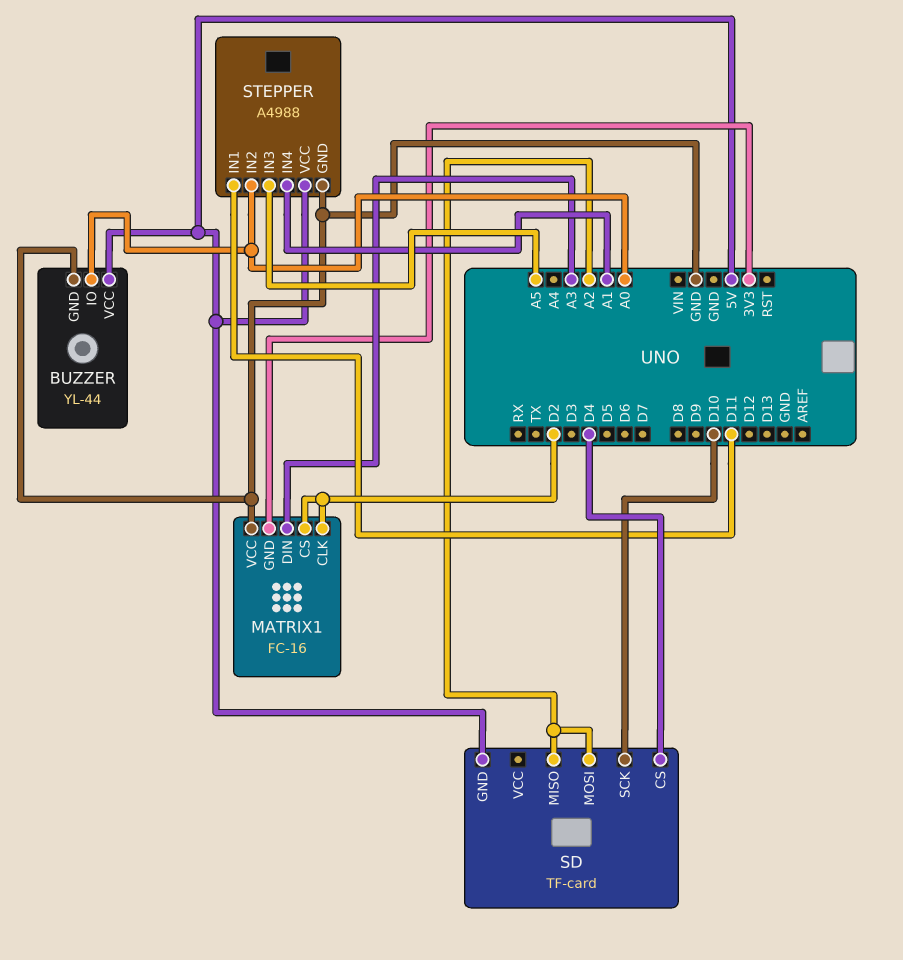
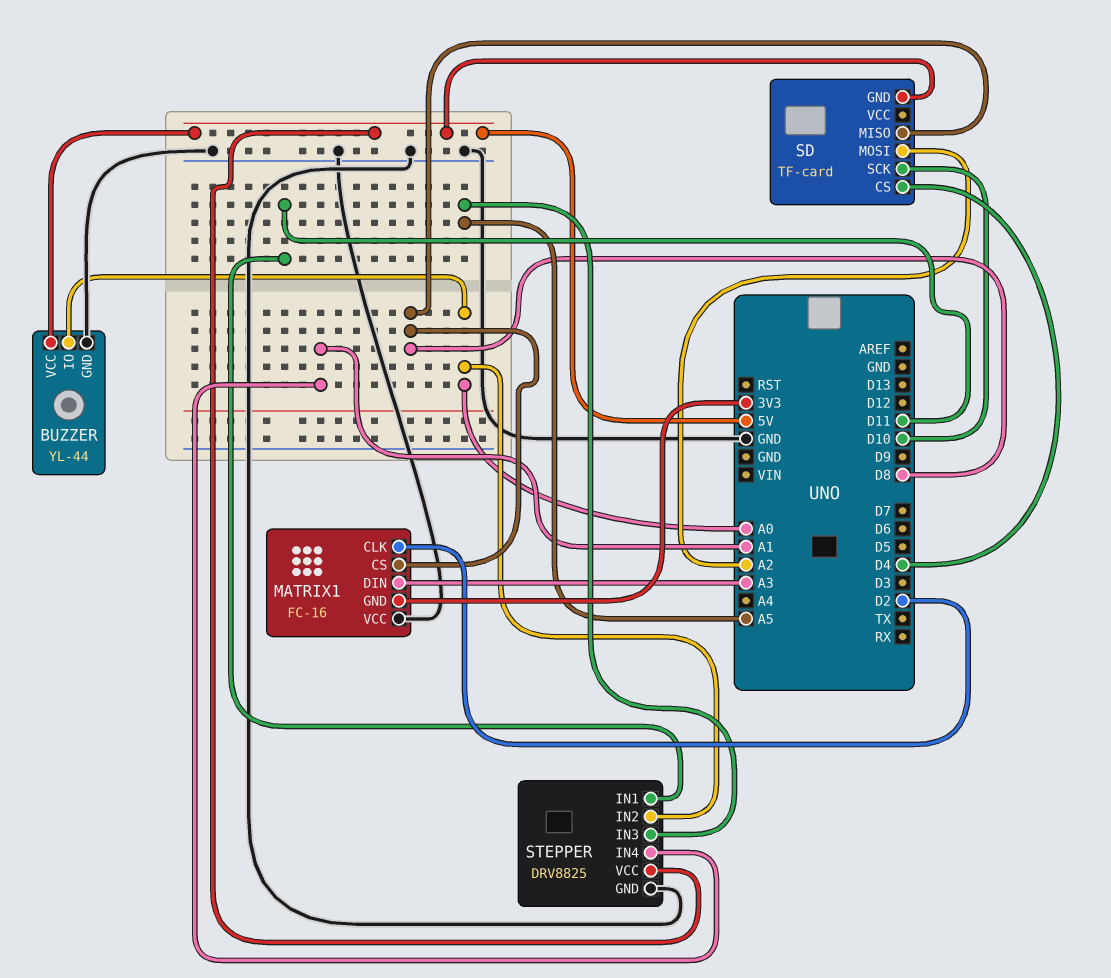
MATRIX1 pin CS: D2 -> D8
SD pin MISO: A2 -> D8
STEPPER: A4988 -> DRV8825

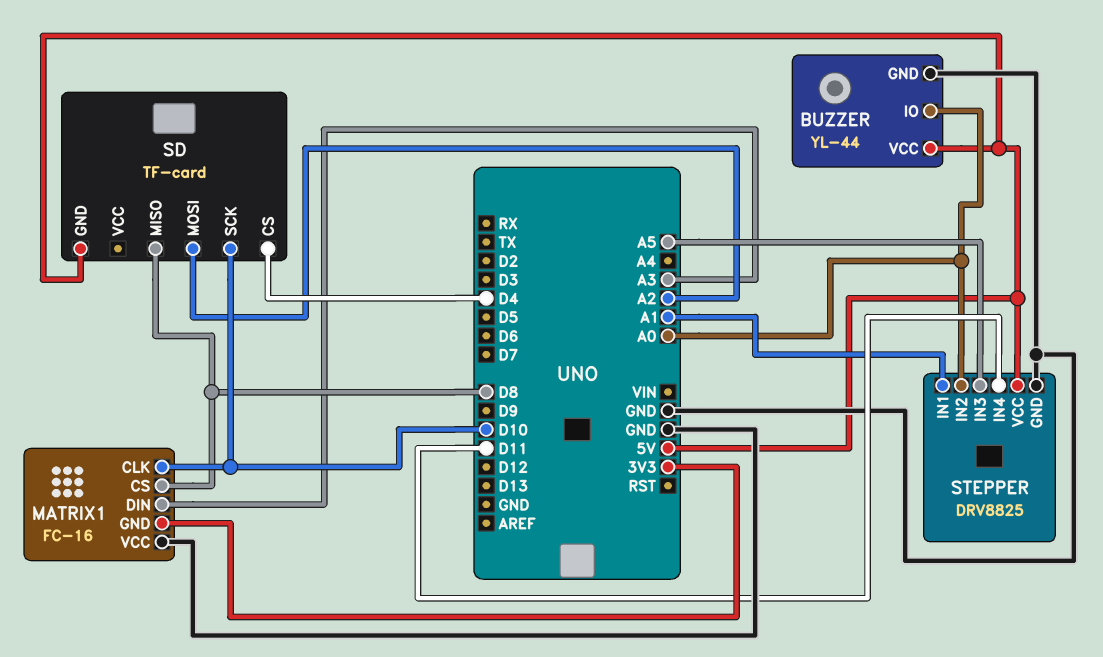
MATRIX1 pin CLK: D2 -> D10
STEPPER pin IN1: D11 -> A1
STEPPER pin IN4: A1 -> D11

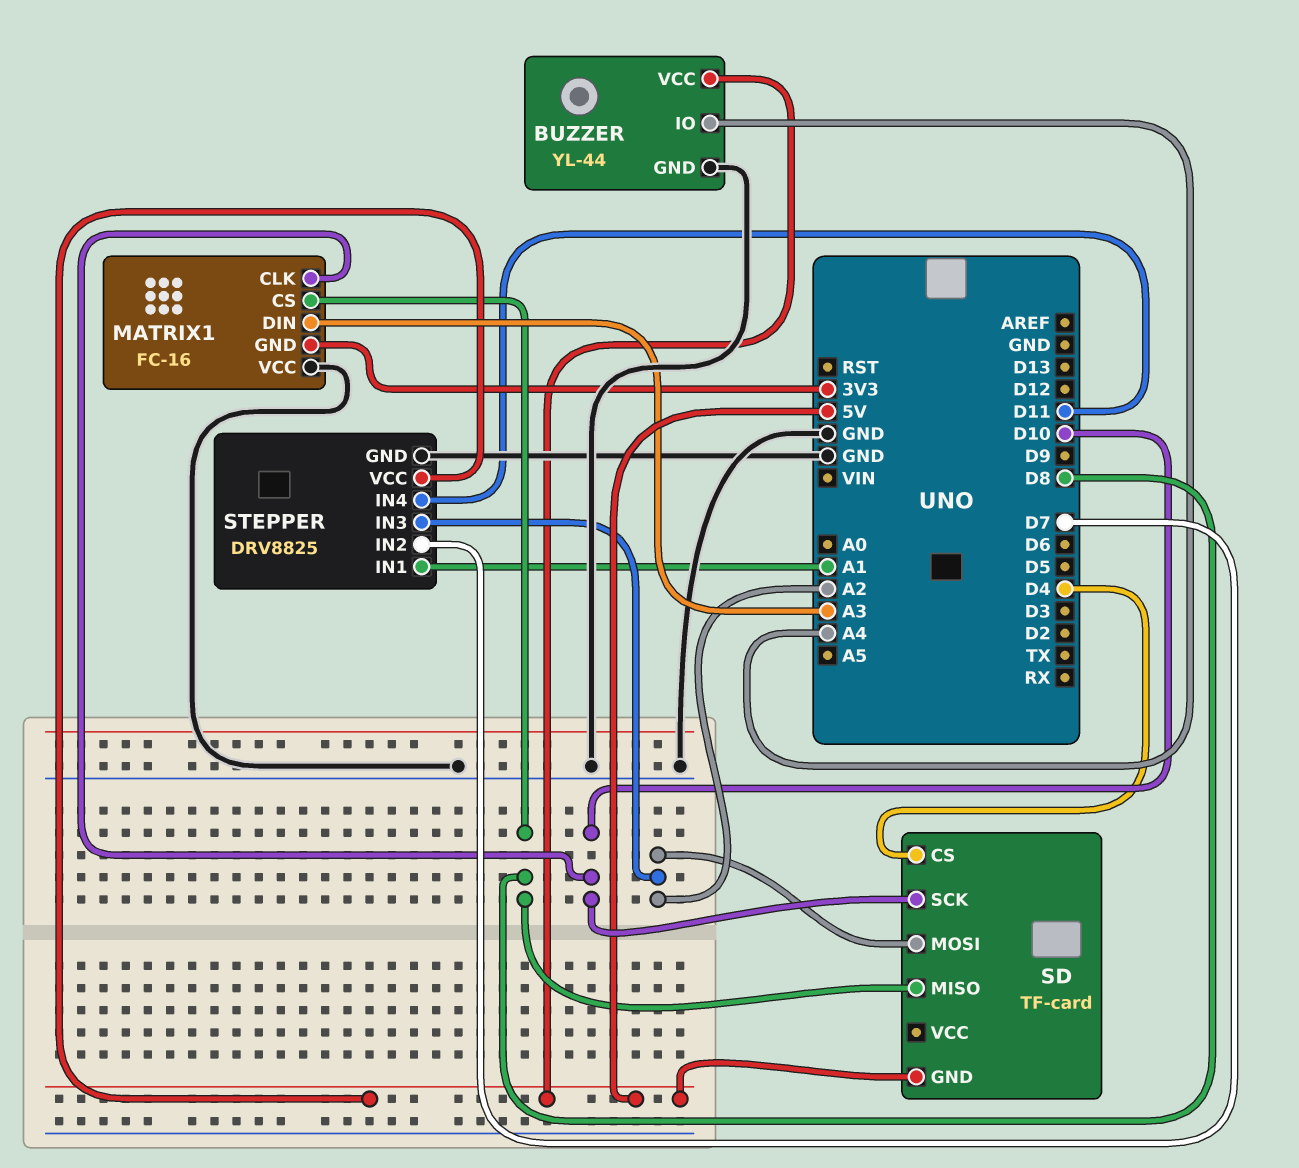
BUZZER pin IO: A0 -> A4
STEPPER pin IN2: A0 -> D7
STEPPER pin IN3: A5 -> A2

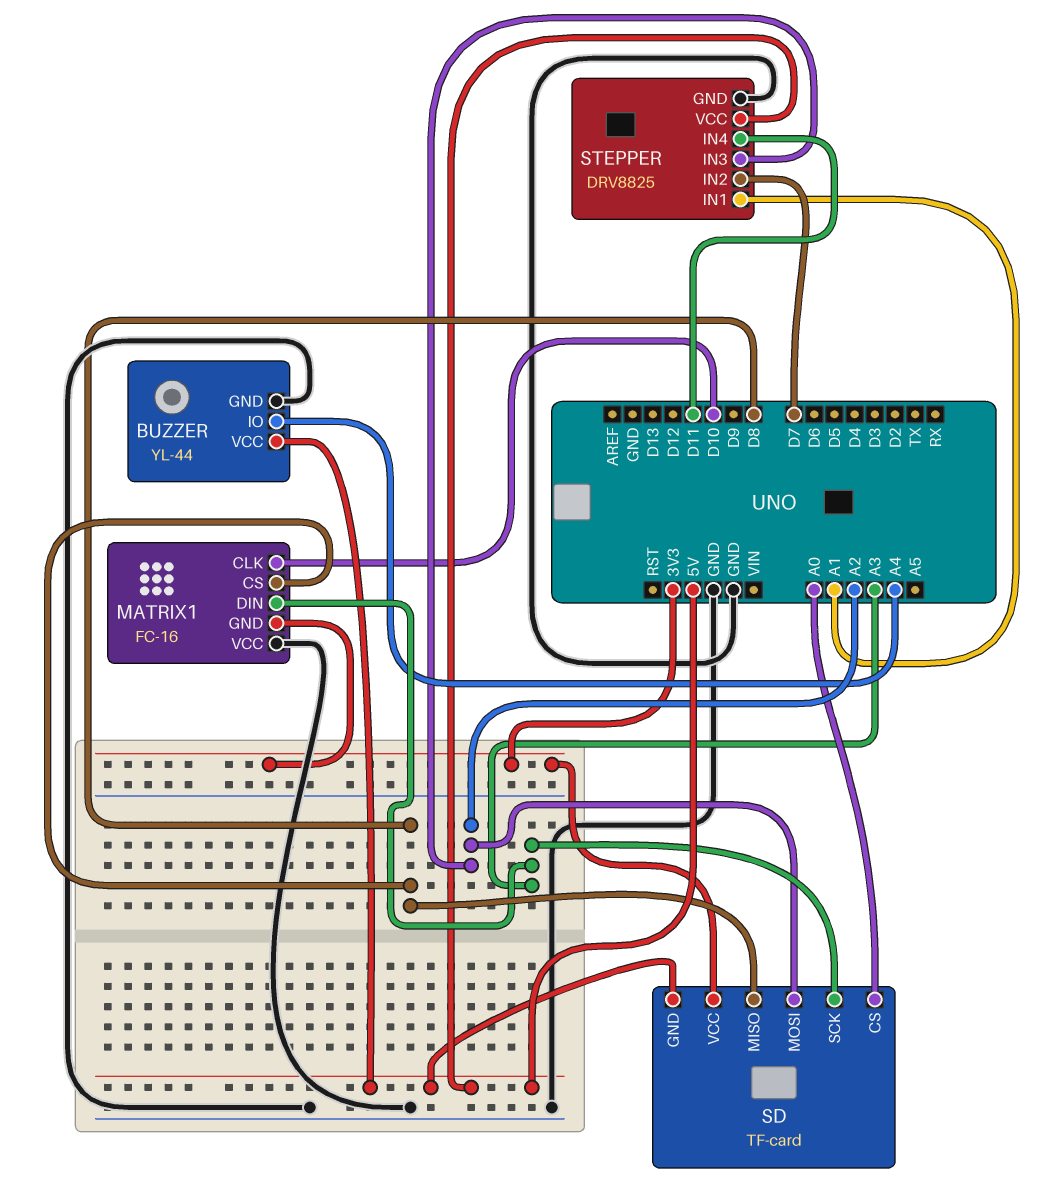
SD pin CS: D4 -> A0
SD pin SCK: D10 -> A3
SD pin VCC: none -> 3V3

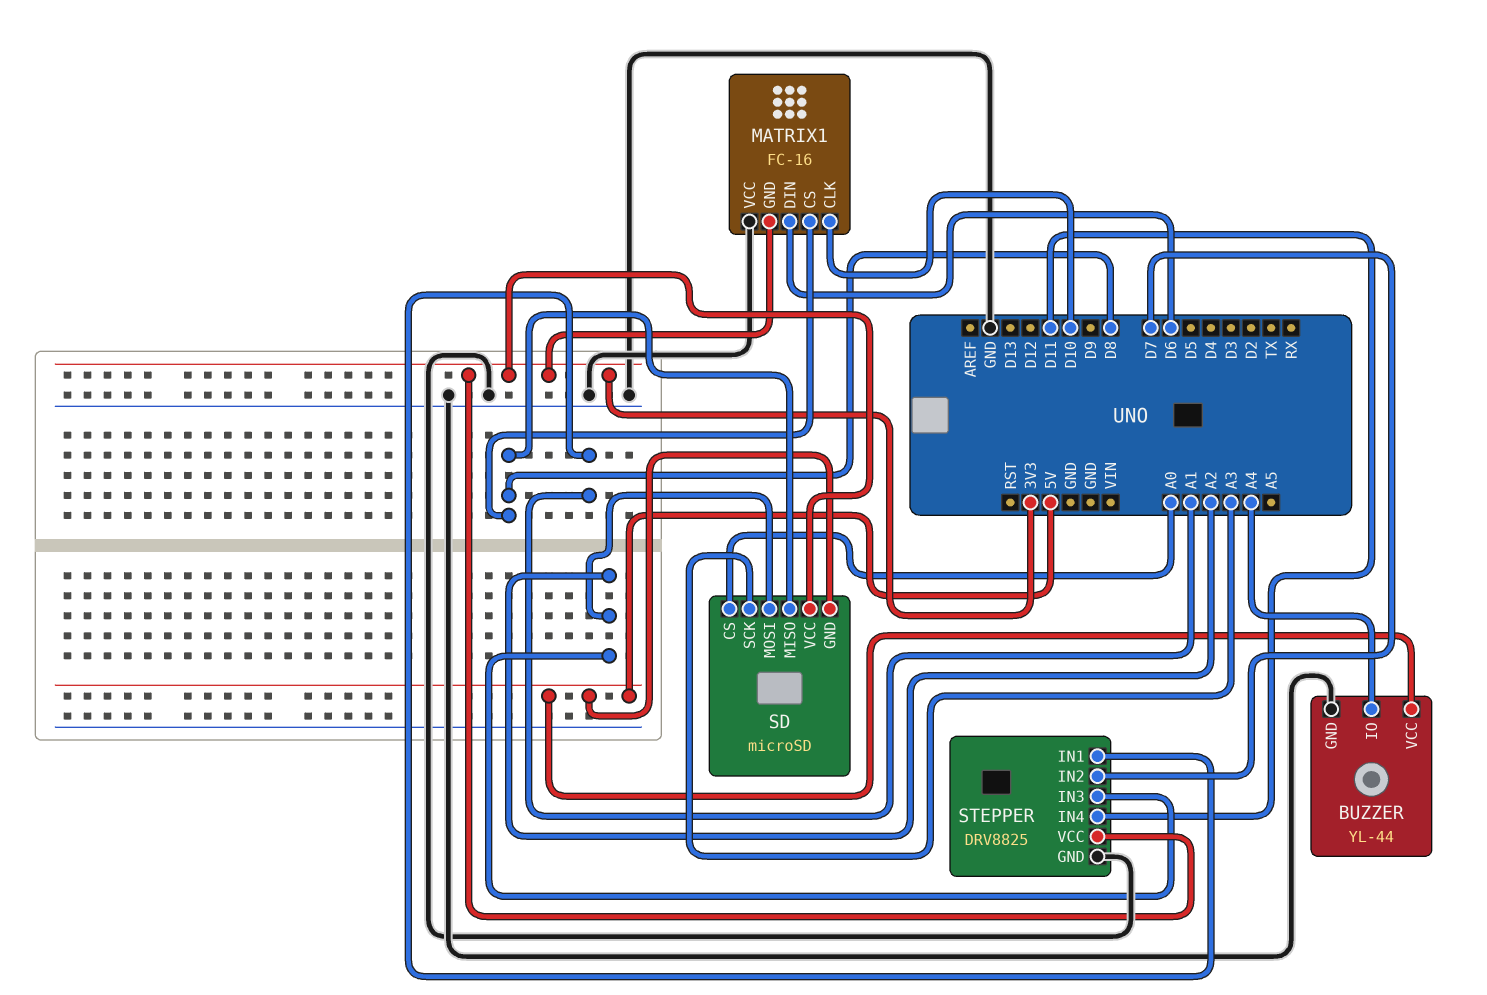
MATRIX1 pin DIN: A3 -> D6
SD: TF-card -> microSD
STEPPER pin VCC: 5V -> 3V3

